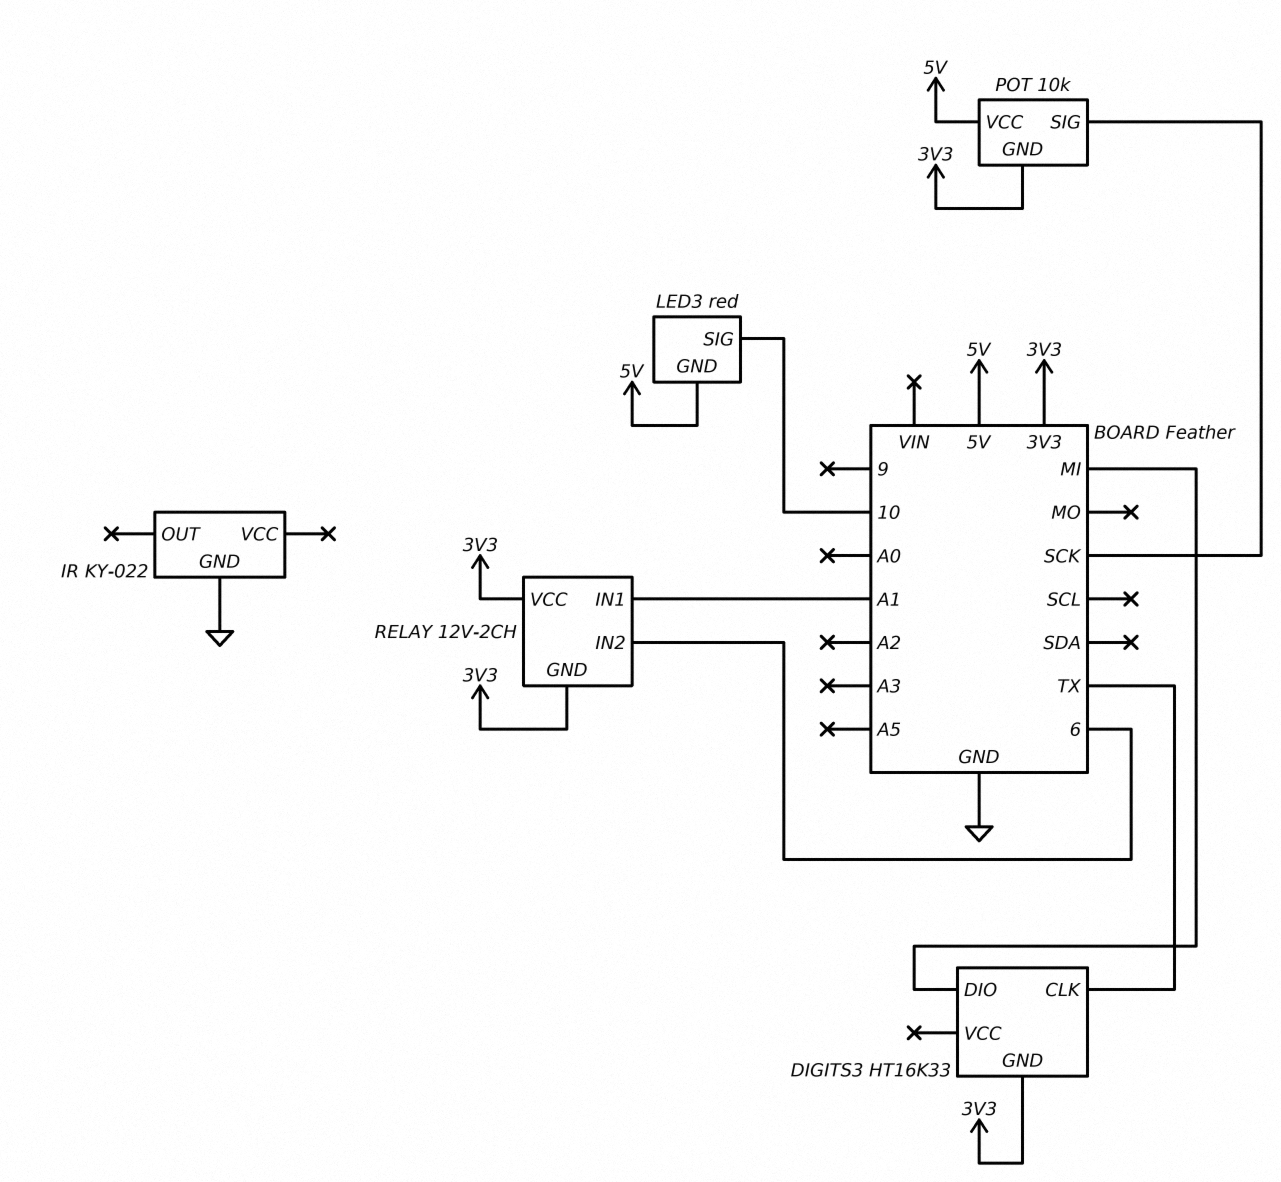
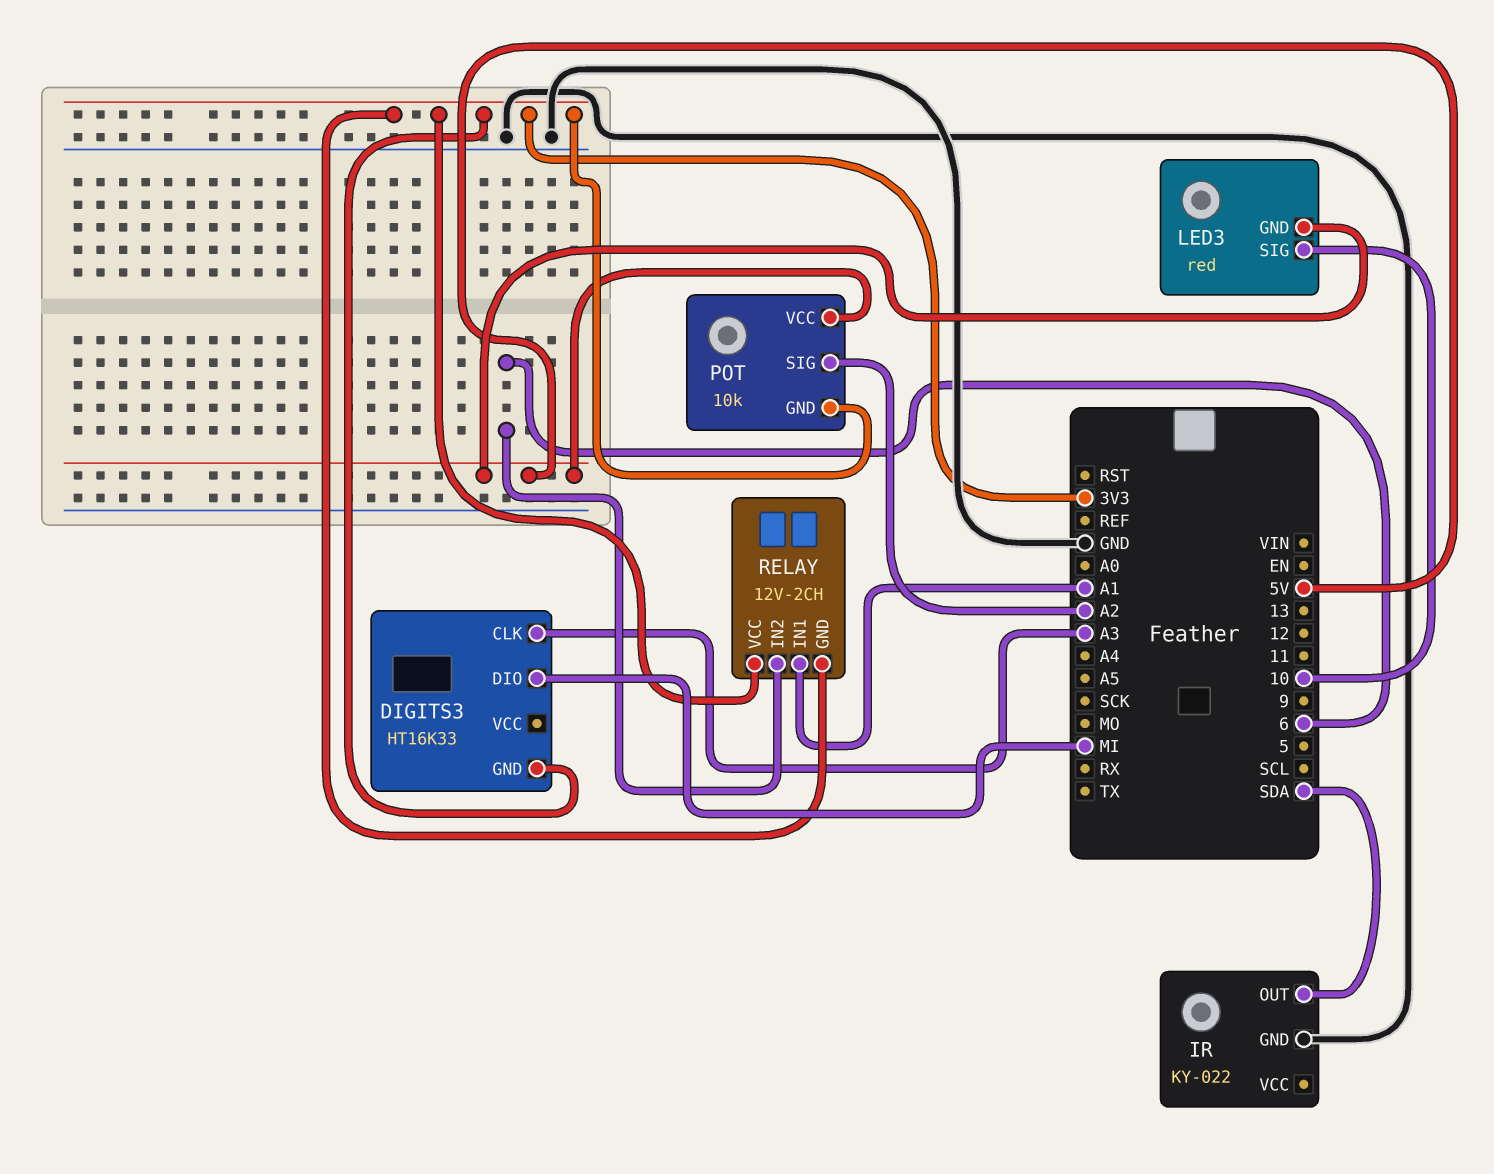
DIGITS3 pin CLK: TX -> A3
IR pin OUT: none -> SDA
POT pin SIG: SCK -> A2

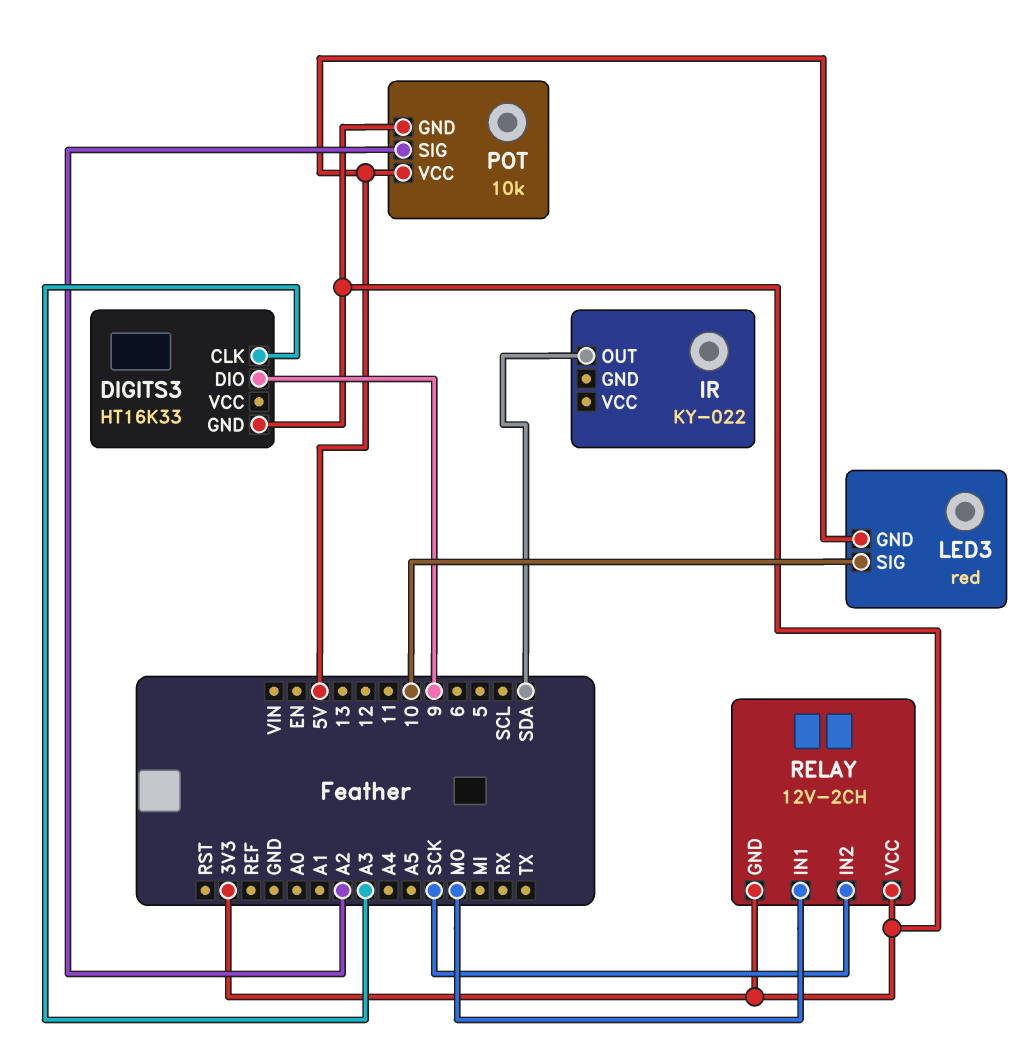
DIGITS3 pin DIO: MI -> 9
IR pin GND: GND -> none
RELAY pin IN1: A1 -> MO
RELAY pin IN2: 6 -> SCK

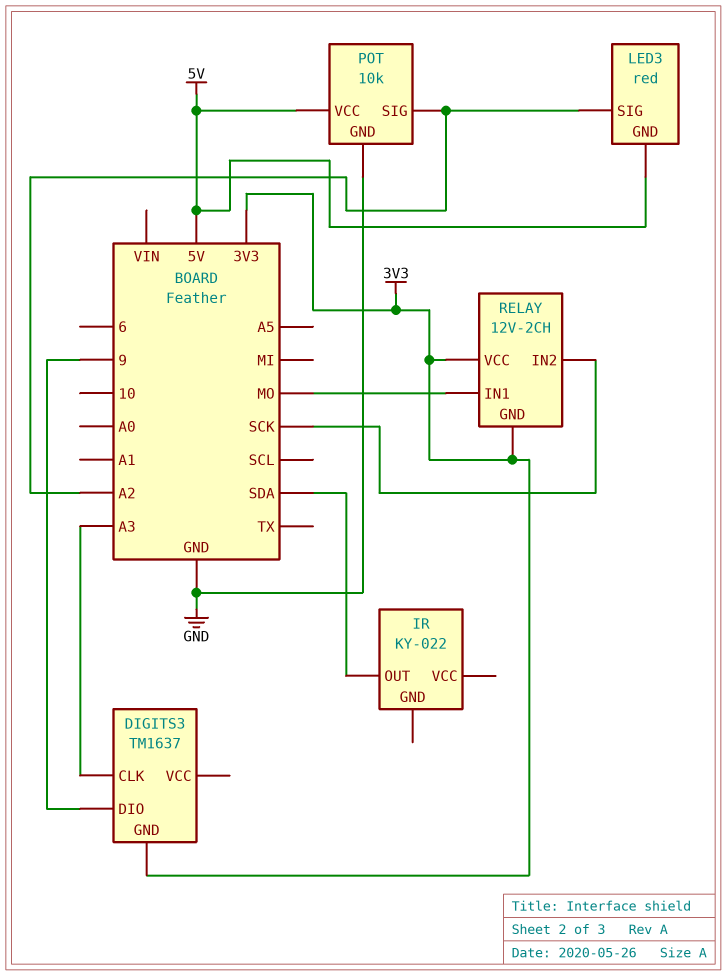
DIGITS3: HT16K33 -> TM1637
LED3 pin SIG: 10 -> A2
POT pin GND: 3V3 -> GND

